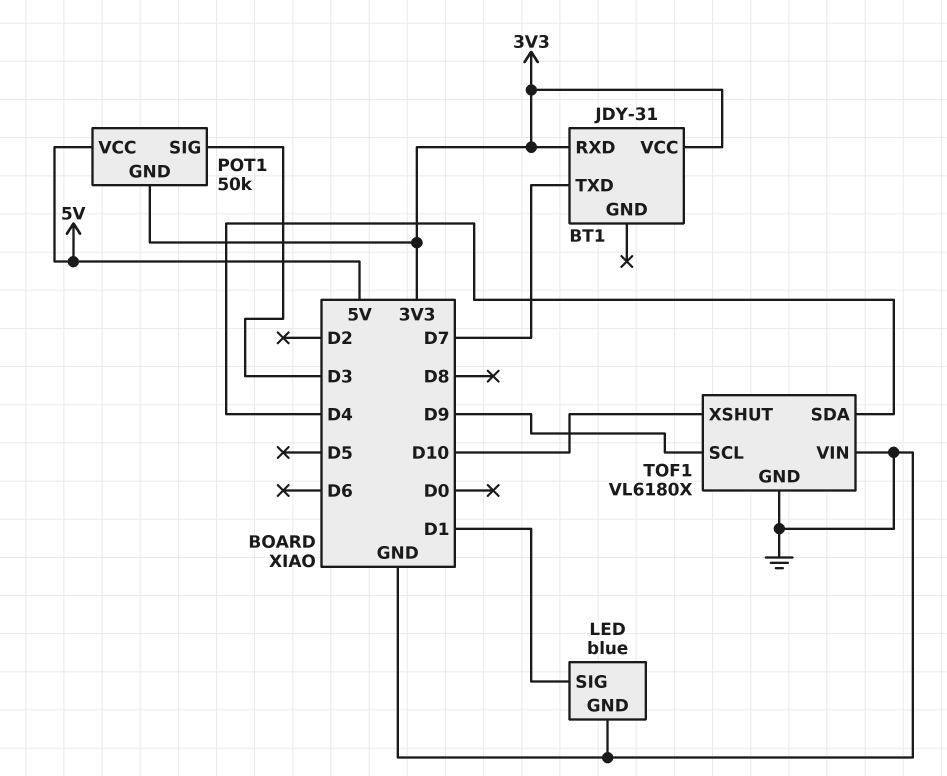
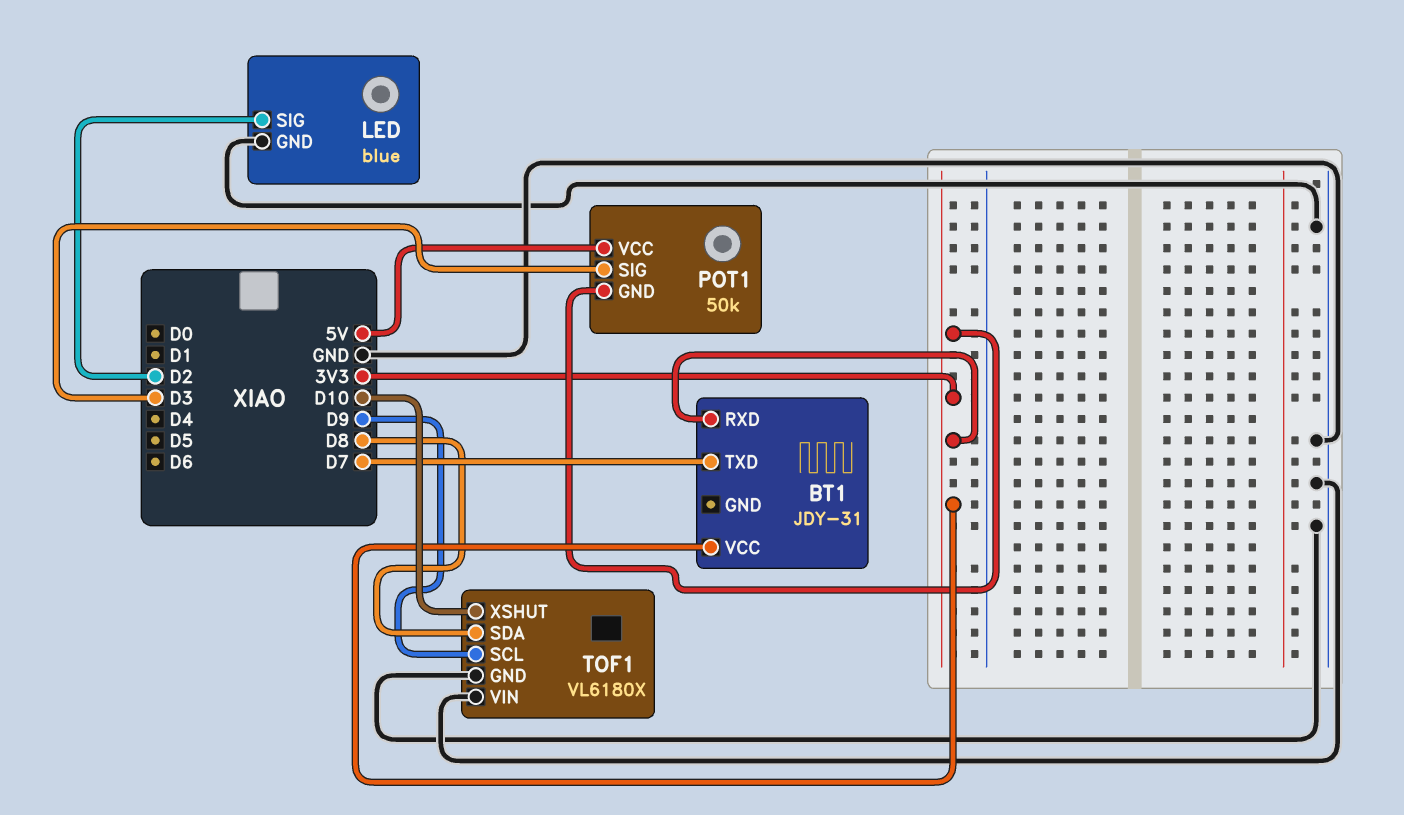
LED pin SIG: D1 -> D2
TOF1 pin SDA: D4 -> D8

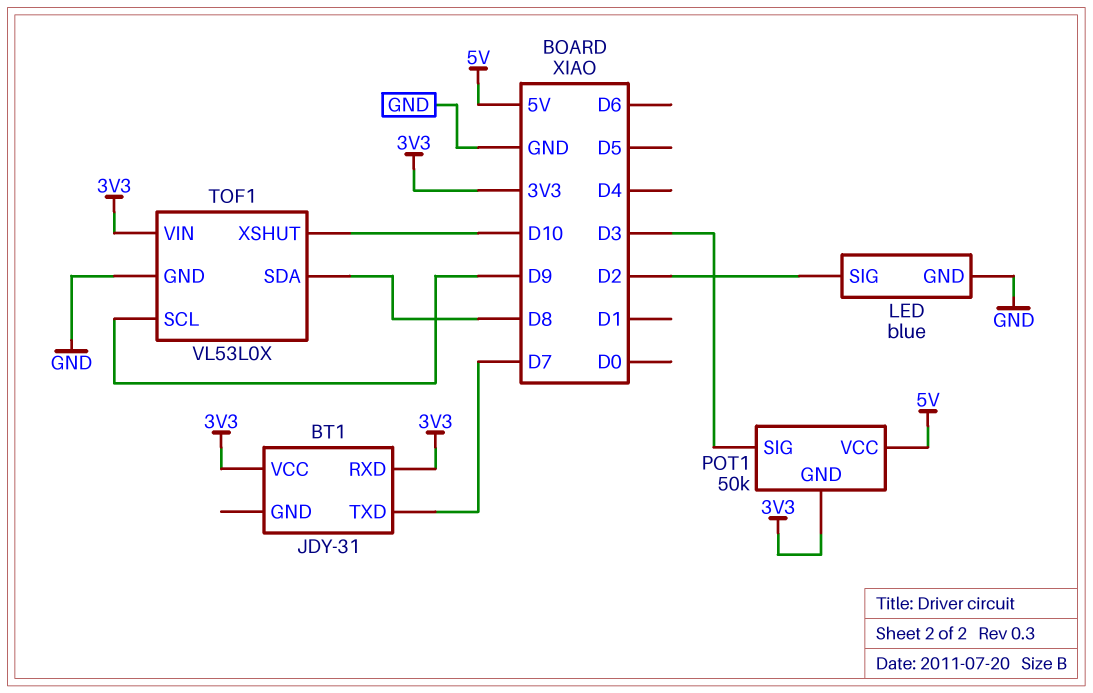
TOF1: VL6180X -> VL53L0X
TOF1 pin VIN: GND -> 3V3

